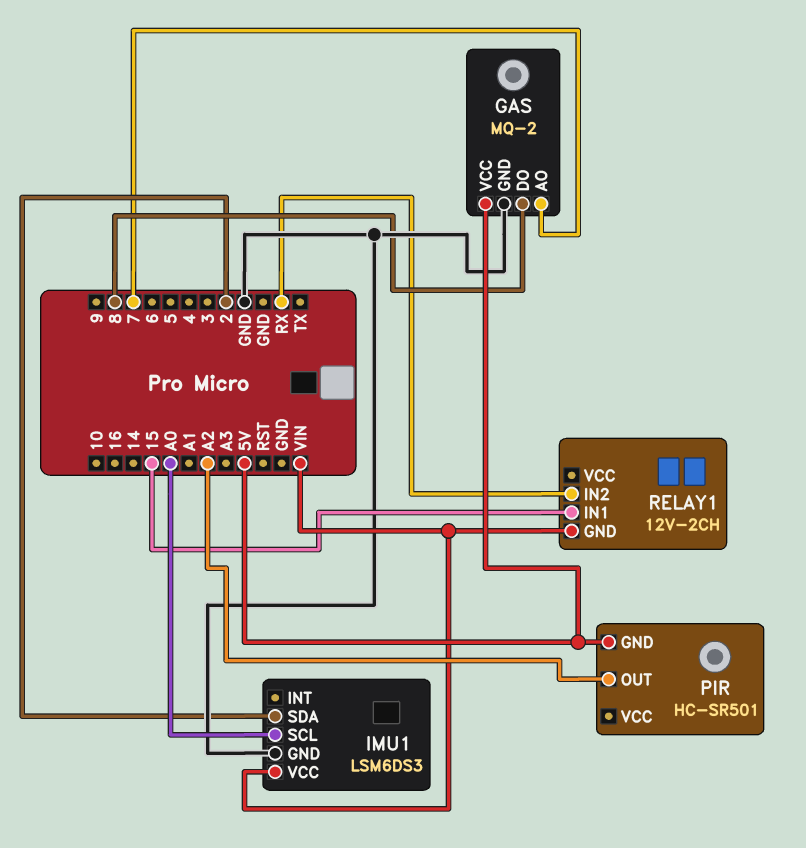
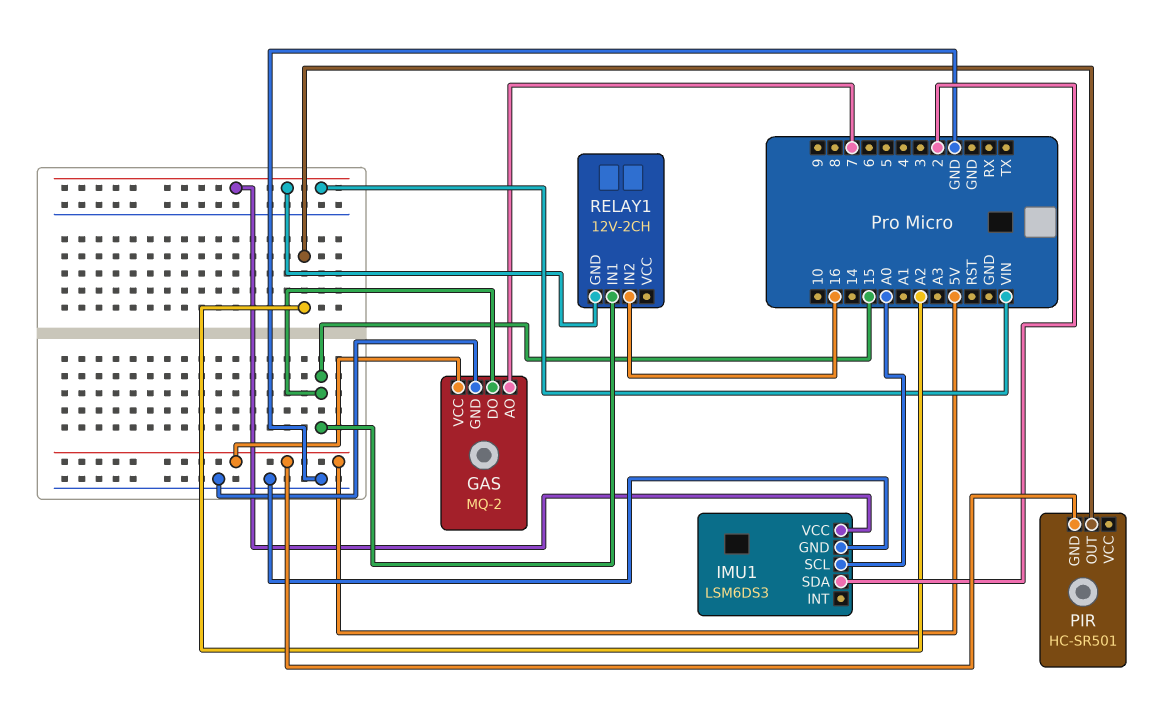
GAS pin DO: 8 -> 15
RELAY1 pin IN2: RX -> 16

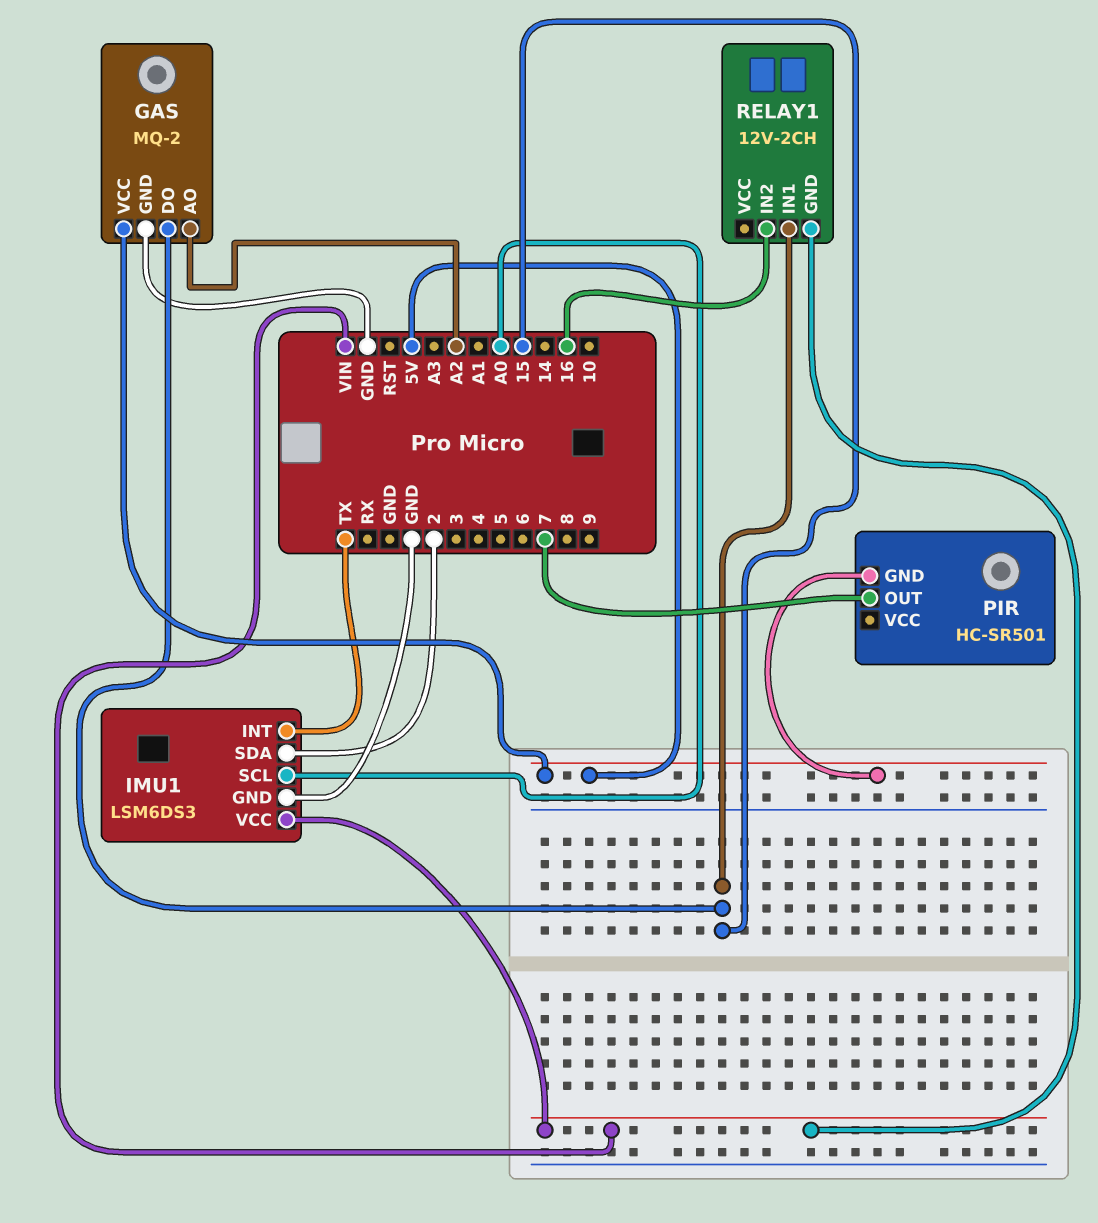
GAS pin AO: 7 -> A2
IMU1 pin INT: none -> TX
PIR pin OUT: A2 -> 7

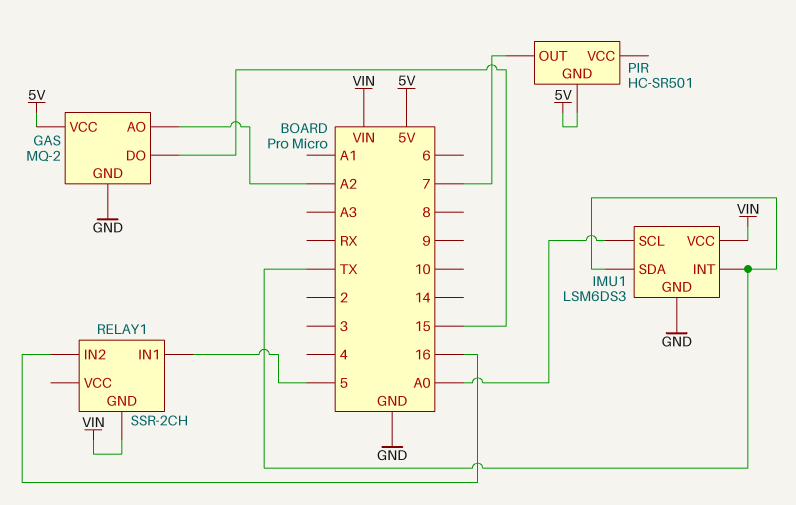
IMU1 pin SDA: 2 -> TX
RELAY1: 12V-2CH -> SSR-2CH
RELAY1 pin IN1: 15 -> 5

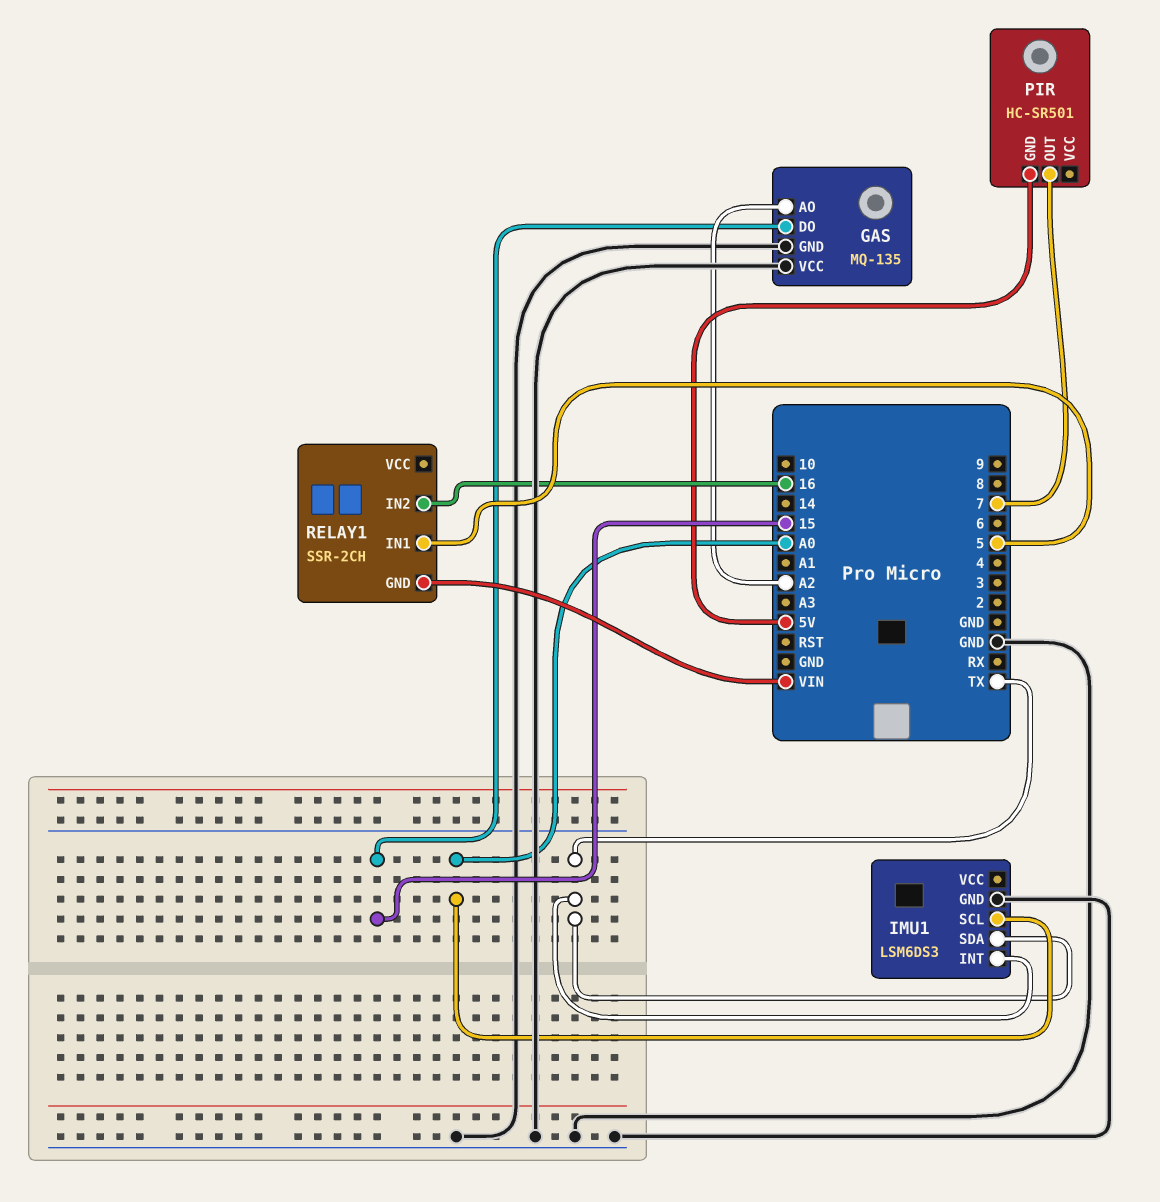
GAS: MQ-2 -> MQ-135
GAS pin VCC: 5V -> GND
IMU1 pin VCC: VIN -> none

